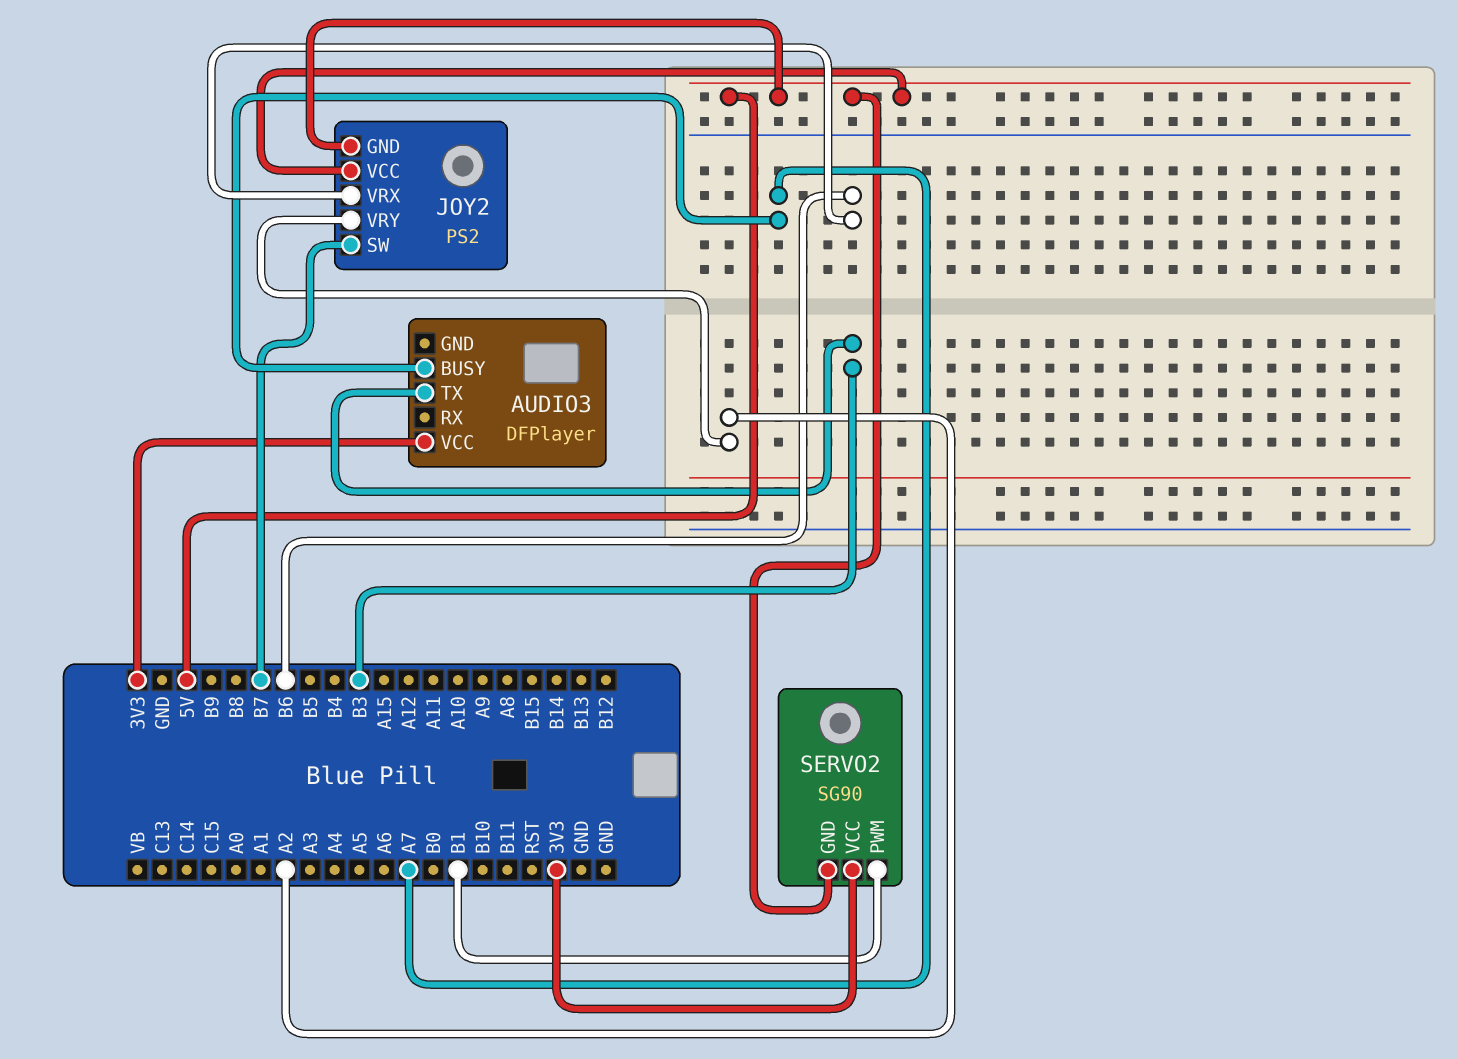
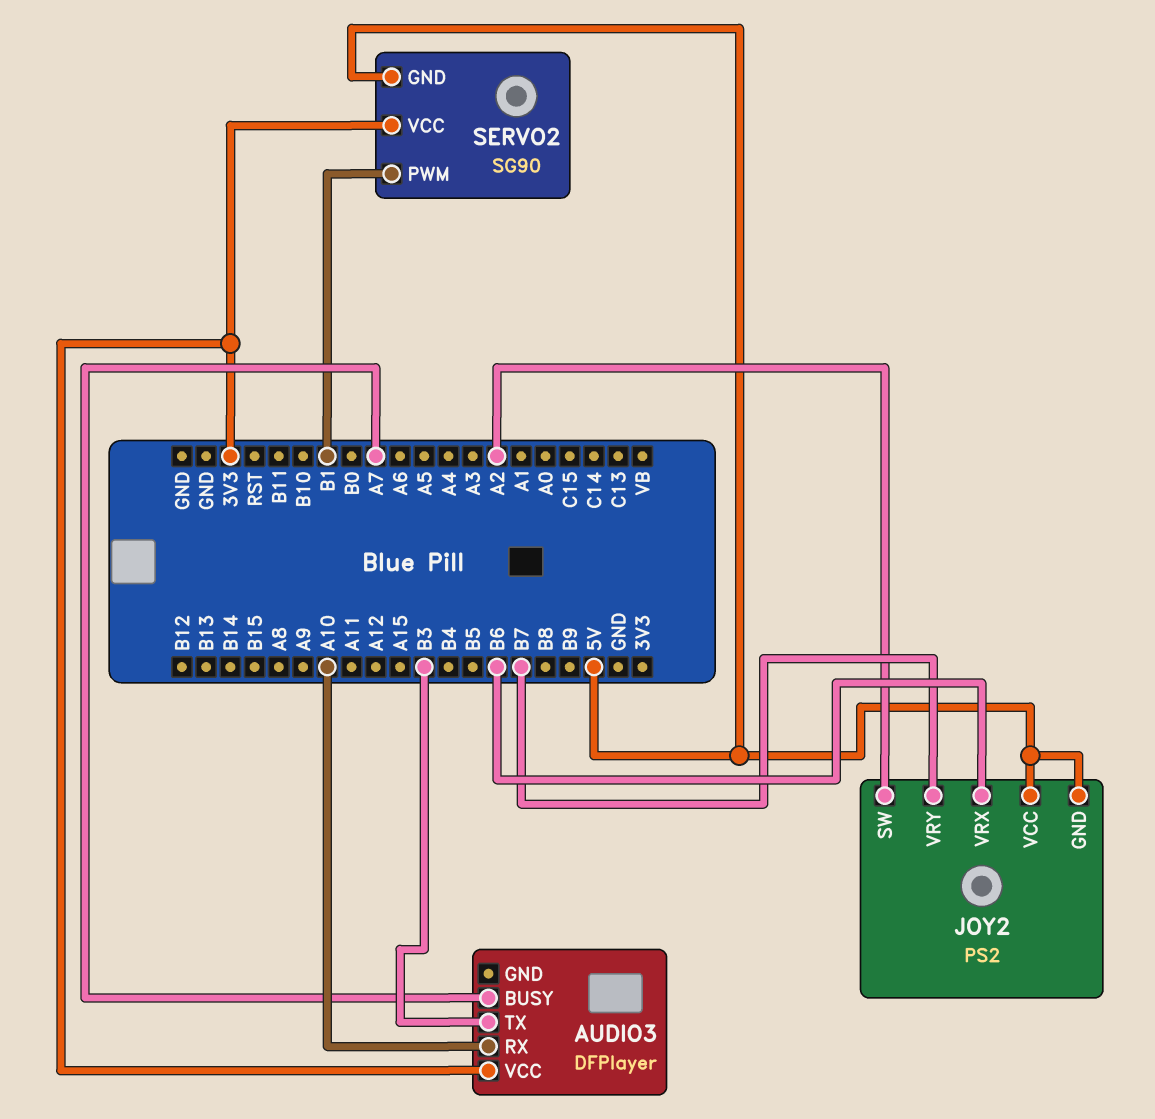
AUDIO3 pin RX: none -> A10
JOY2 pin SW: B7 -> A2
JOY2 pin VRY: A2 -> B7

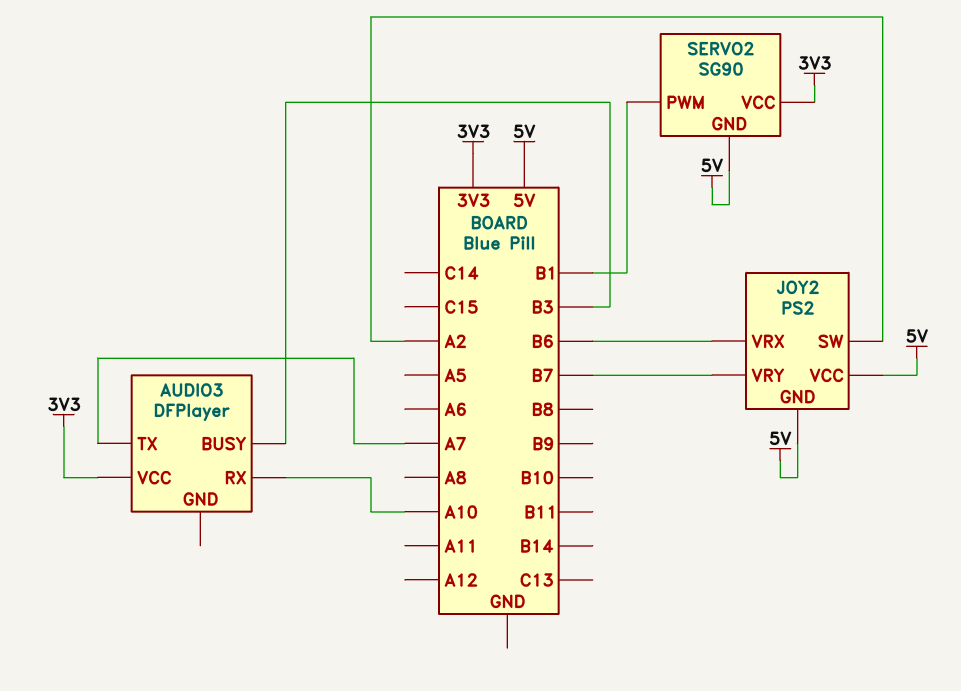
AUDIO3 pin BUSY: A7 -> B3
AUDIO3 pin TX: B3 -> A7

